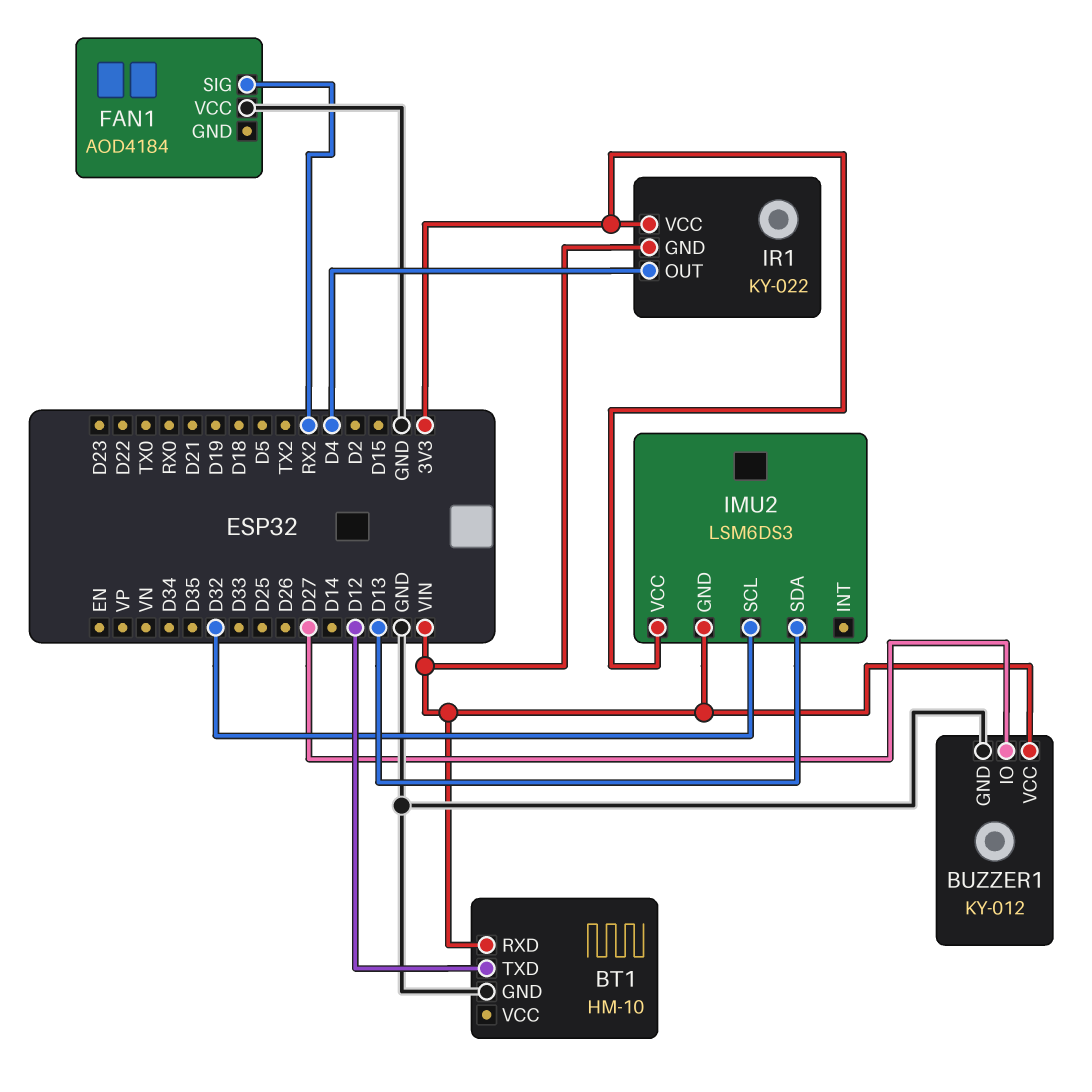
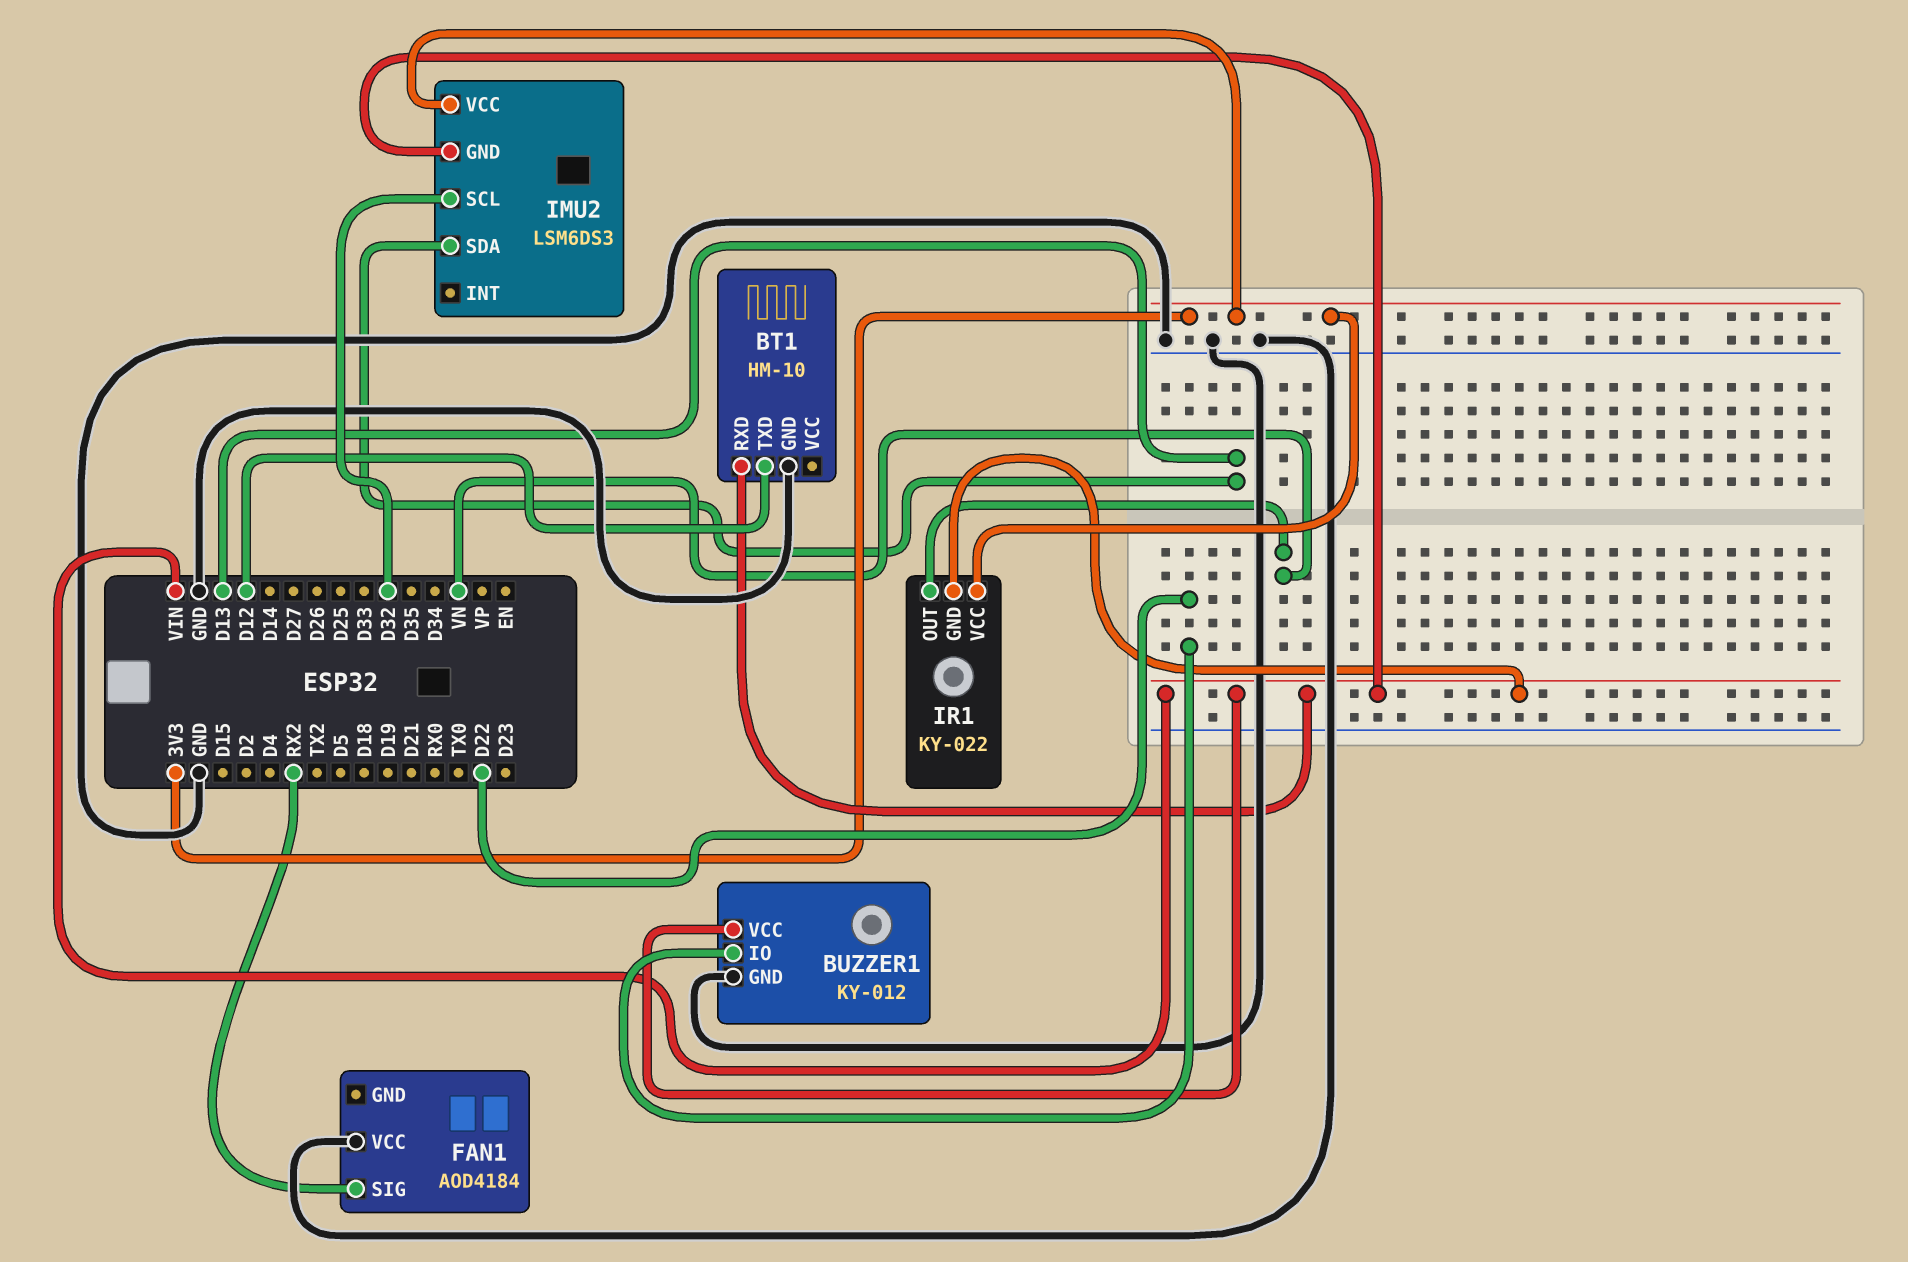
BUZZER1 pin IO: D27 -> D22
IR1 pin OUT: D4 -> VN

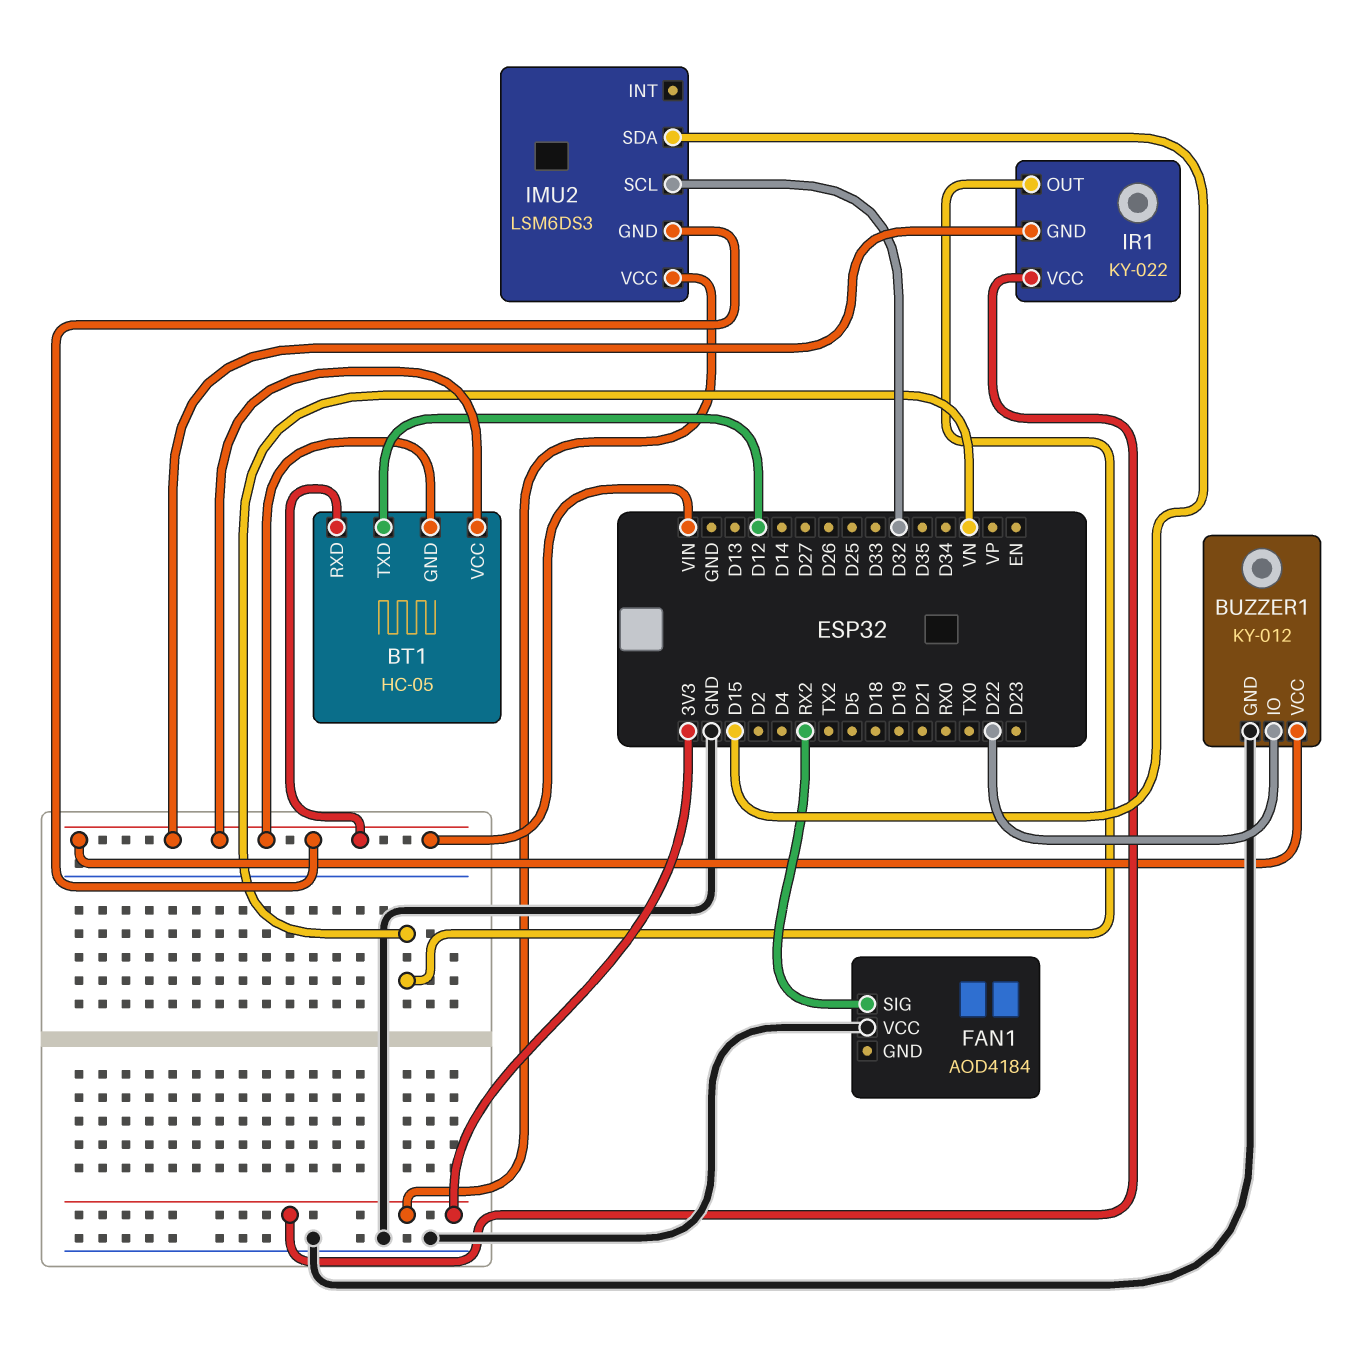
BT1: HM-10 -> HC-05
BT1 pin GND: GND -> VIN
BT1 pin VCC: none -> VIN
IMU2 pin SDA: D13 -> D15

